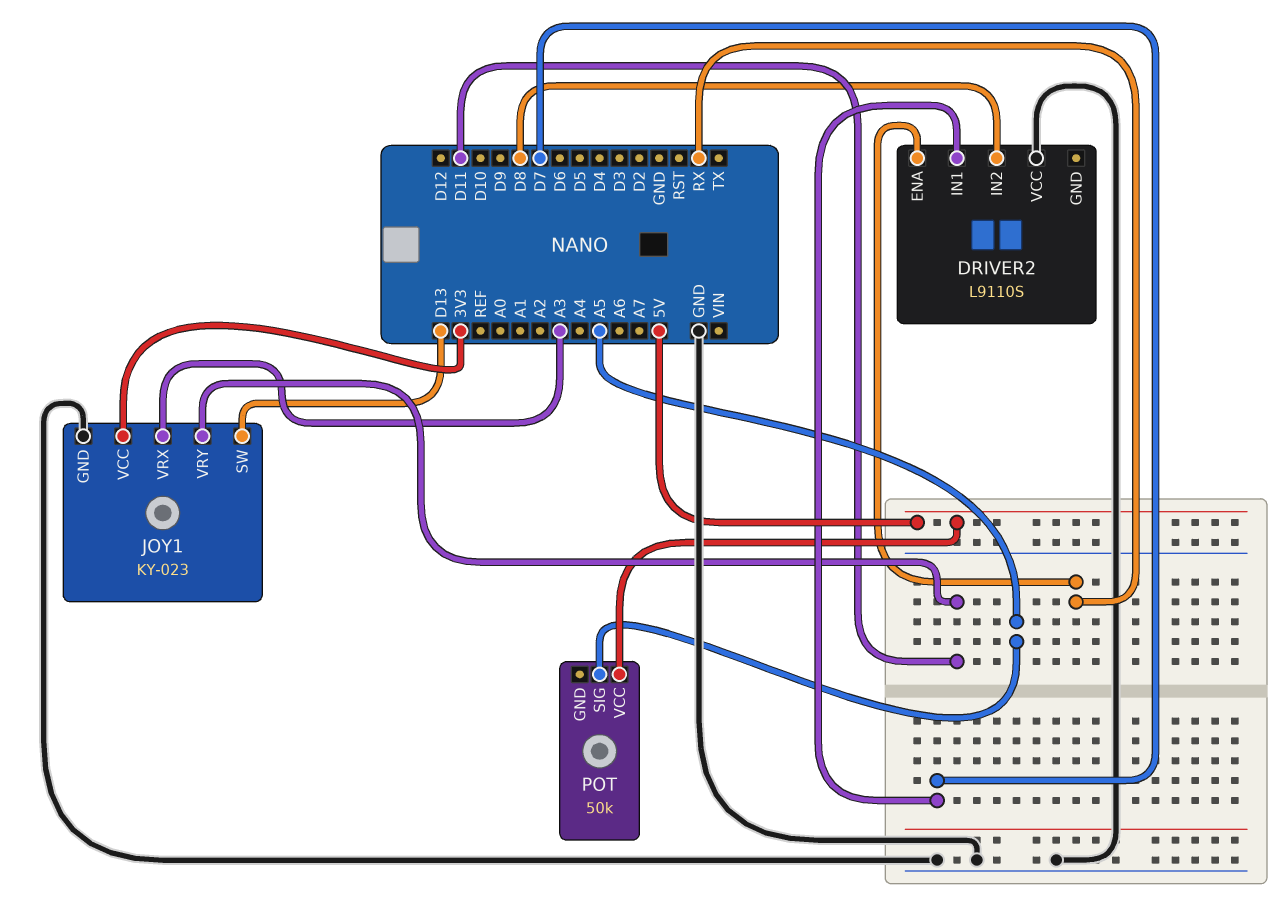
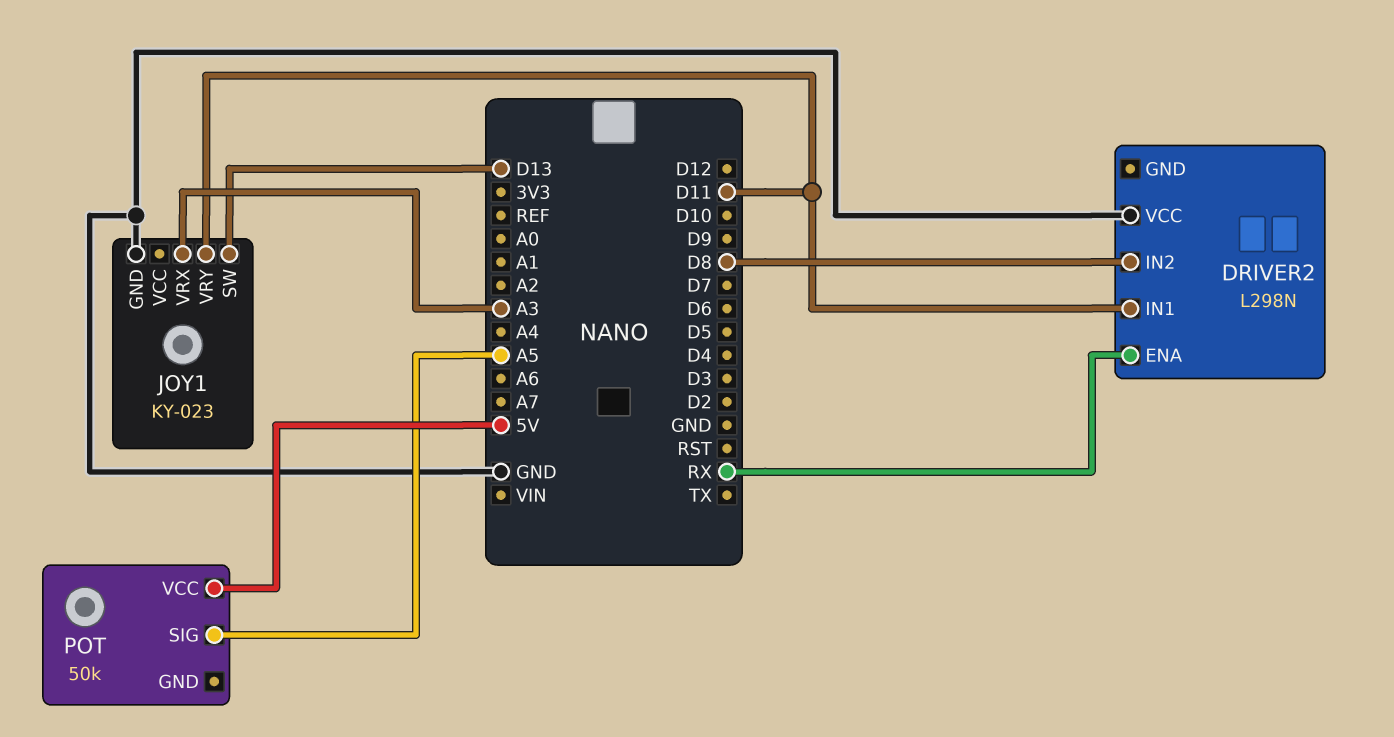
DRIVER2: L9110S -> L298N
DRIVER2 pin IN1: D7 -> D11
JOY1 pin VCC: 3V3 -> none

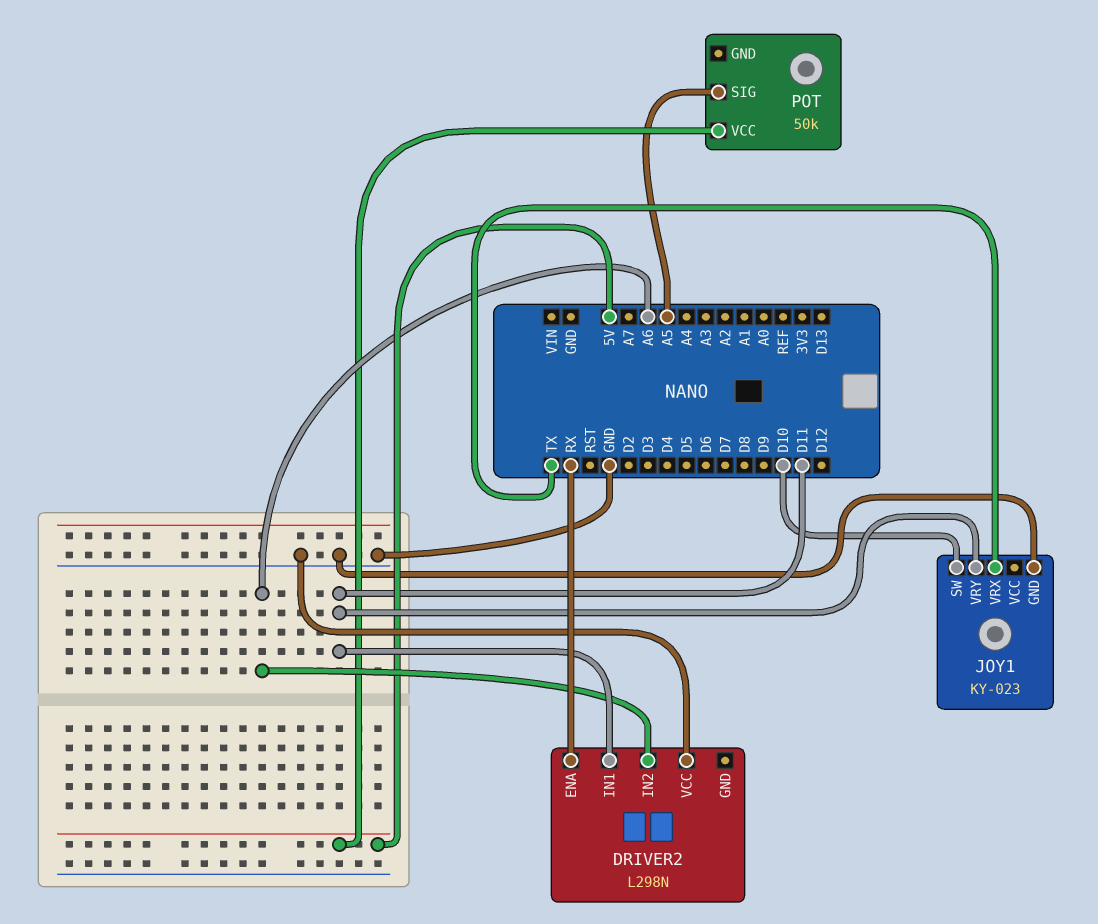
DRIVER2 pin IN2: D8 -> A6
JOY1 pin SW: D13 -> D10
JOY1 pin VRX: A3 -> TX

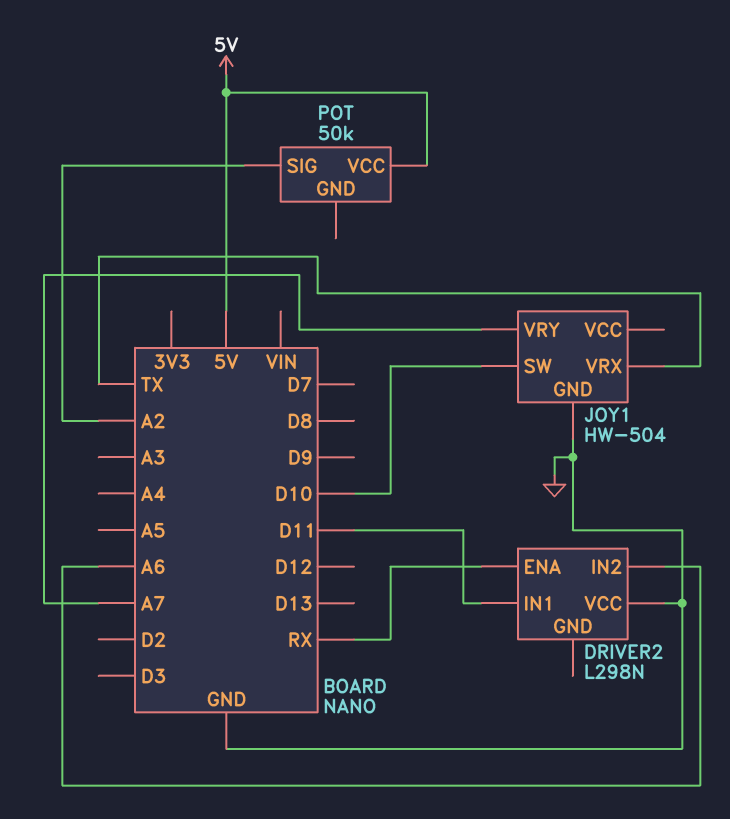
JOY1: KY-023 -> HW-504
JOY1 pin VRY: D11 -> A7
POT pin SIG: A5 -> A2

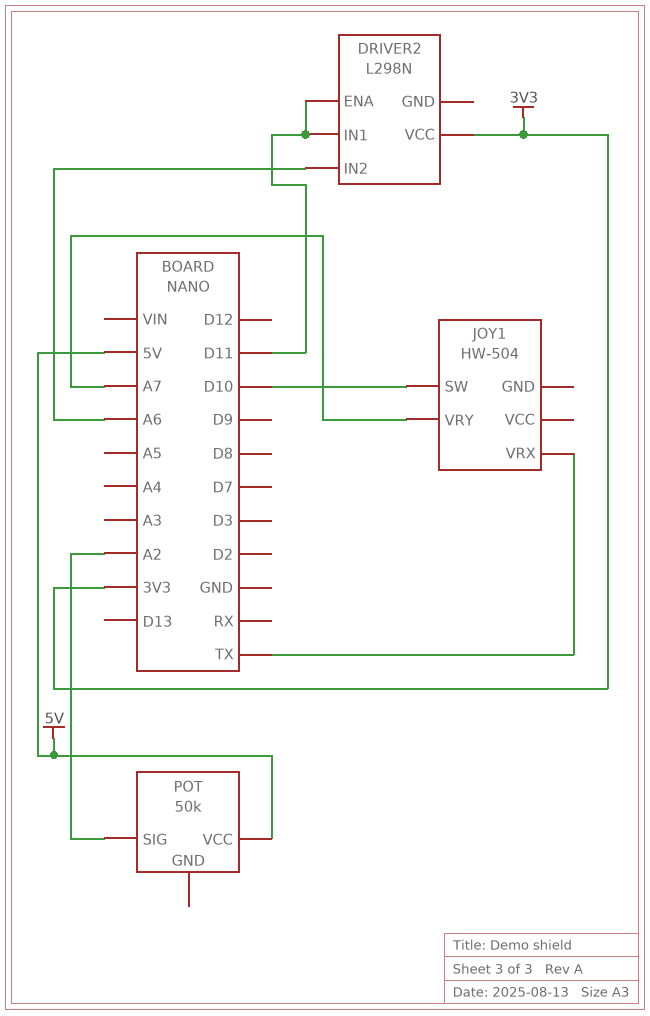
DRIVER2 pin ENA: RX -> D11
DRIVER2 pin VCC: GND -> 3V3
JOY1 pin GND: GND -> none

